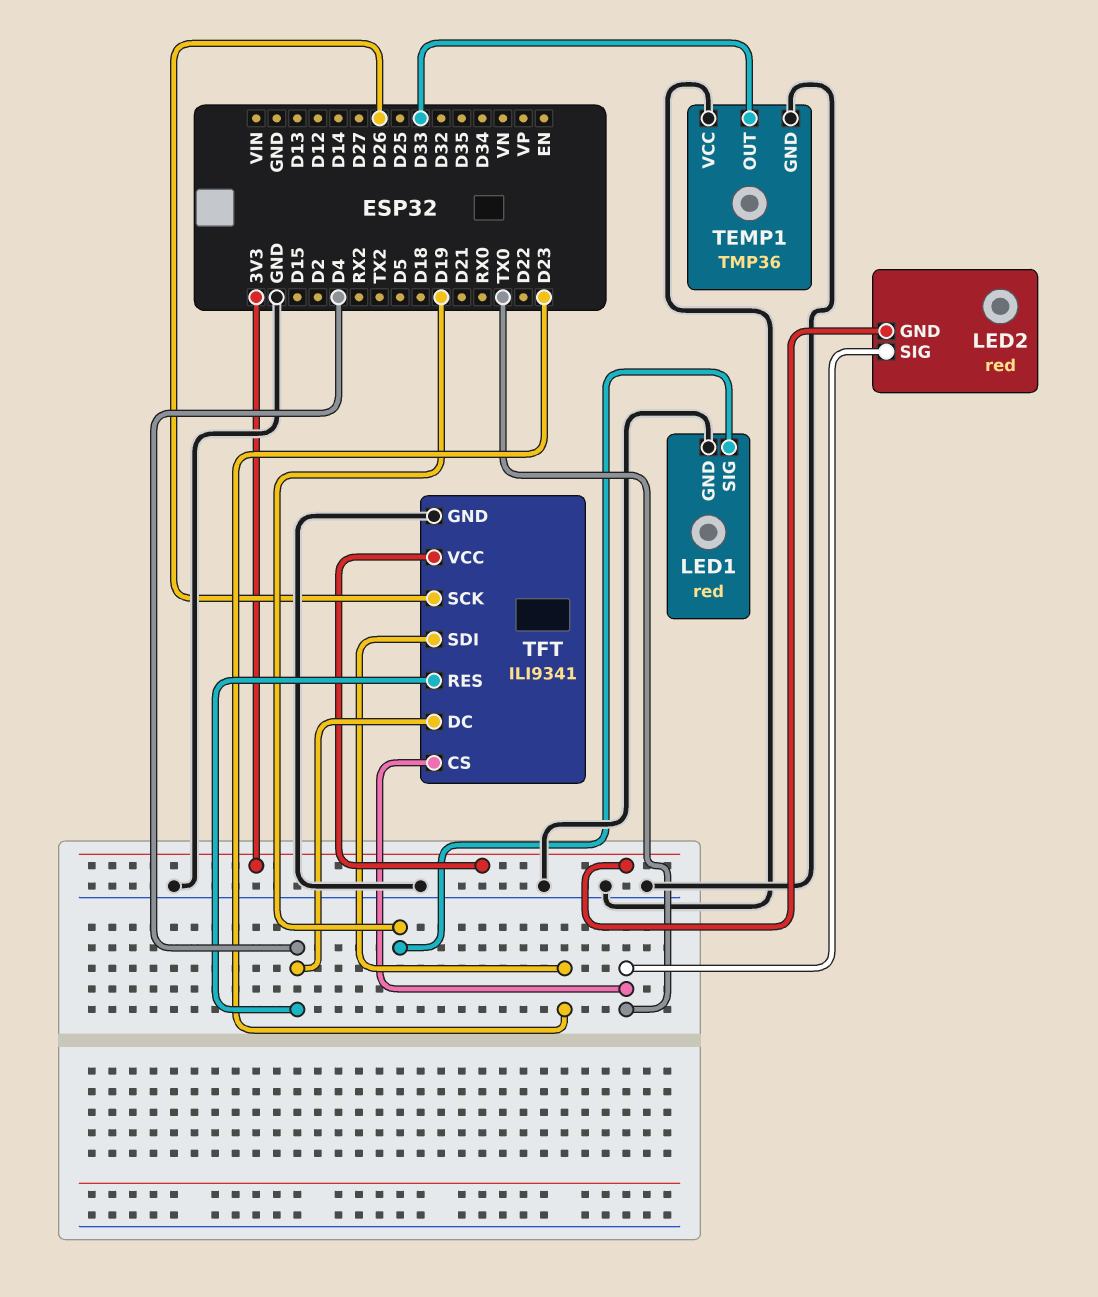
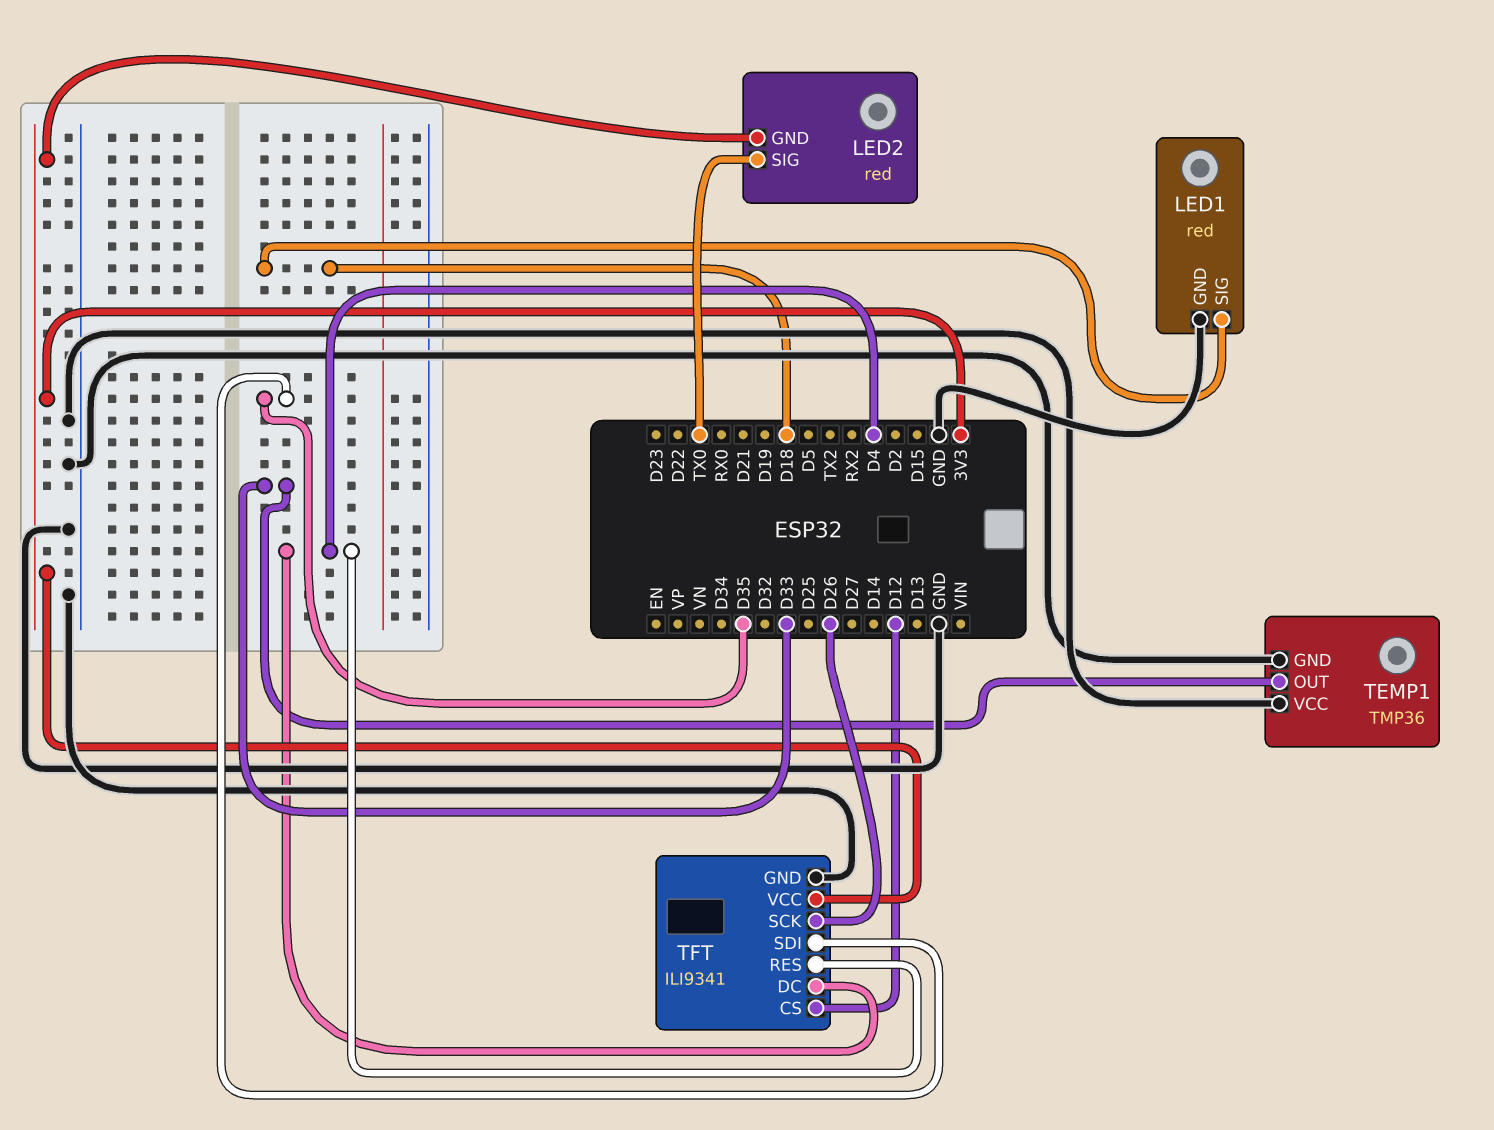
LED1 pin SIG: D19 -> D18
TFT pin CS: TX0 -> D12
TFT pin SDI: D23 -> D35

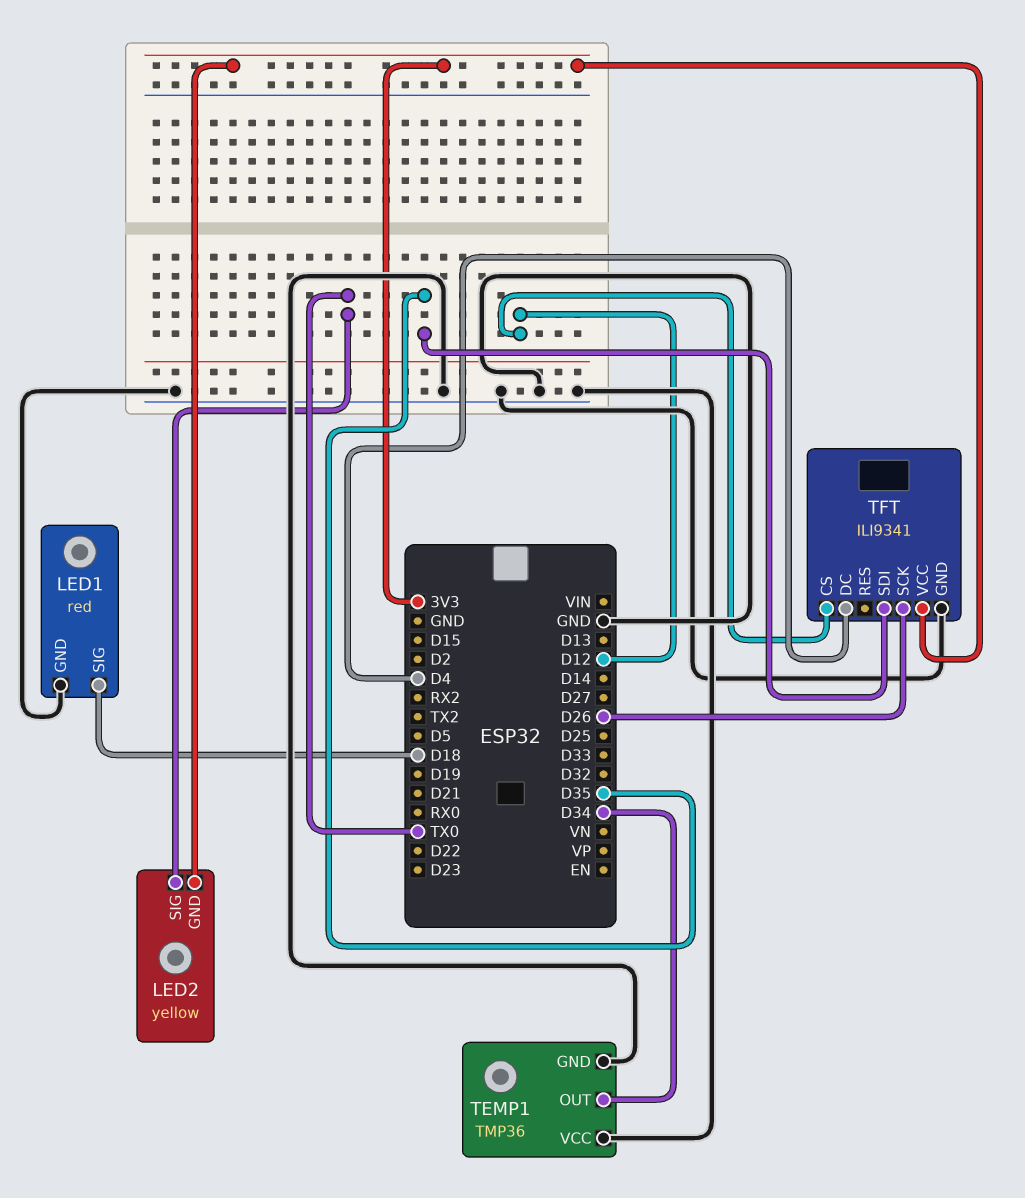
LED2: red -> yellow
TEMP1 pin OUT: D33 -> D34
TFT pin RES: D4 -> none

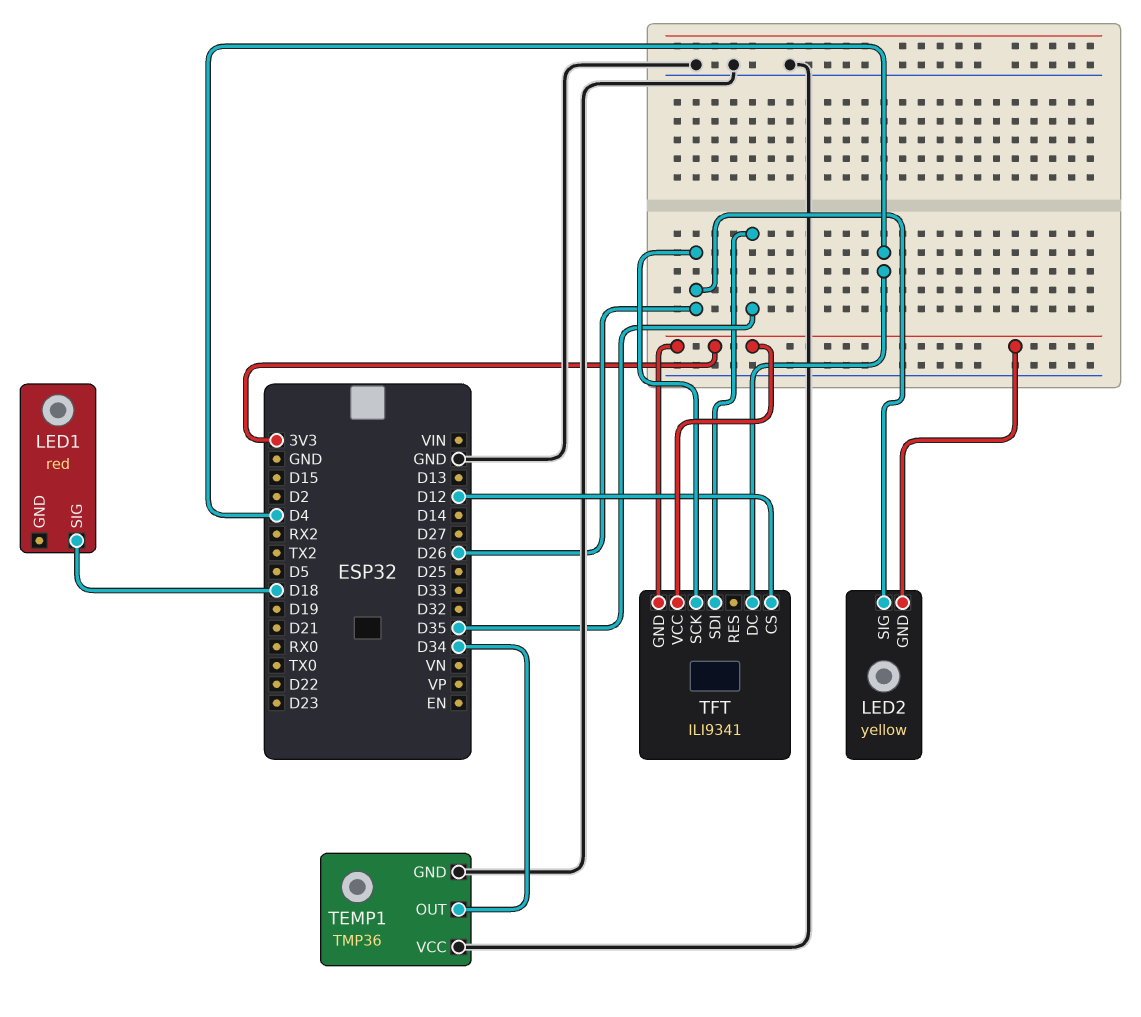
LED1 pin GND: GND -> none
LED2 pin SIG: TX0 -> D26
TFT pin GND: GND -> 3V3

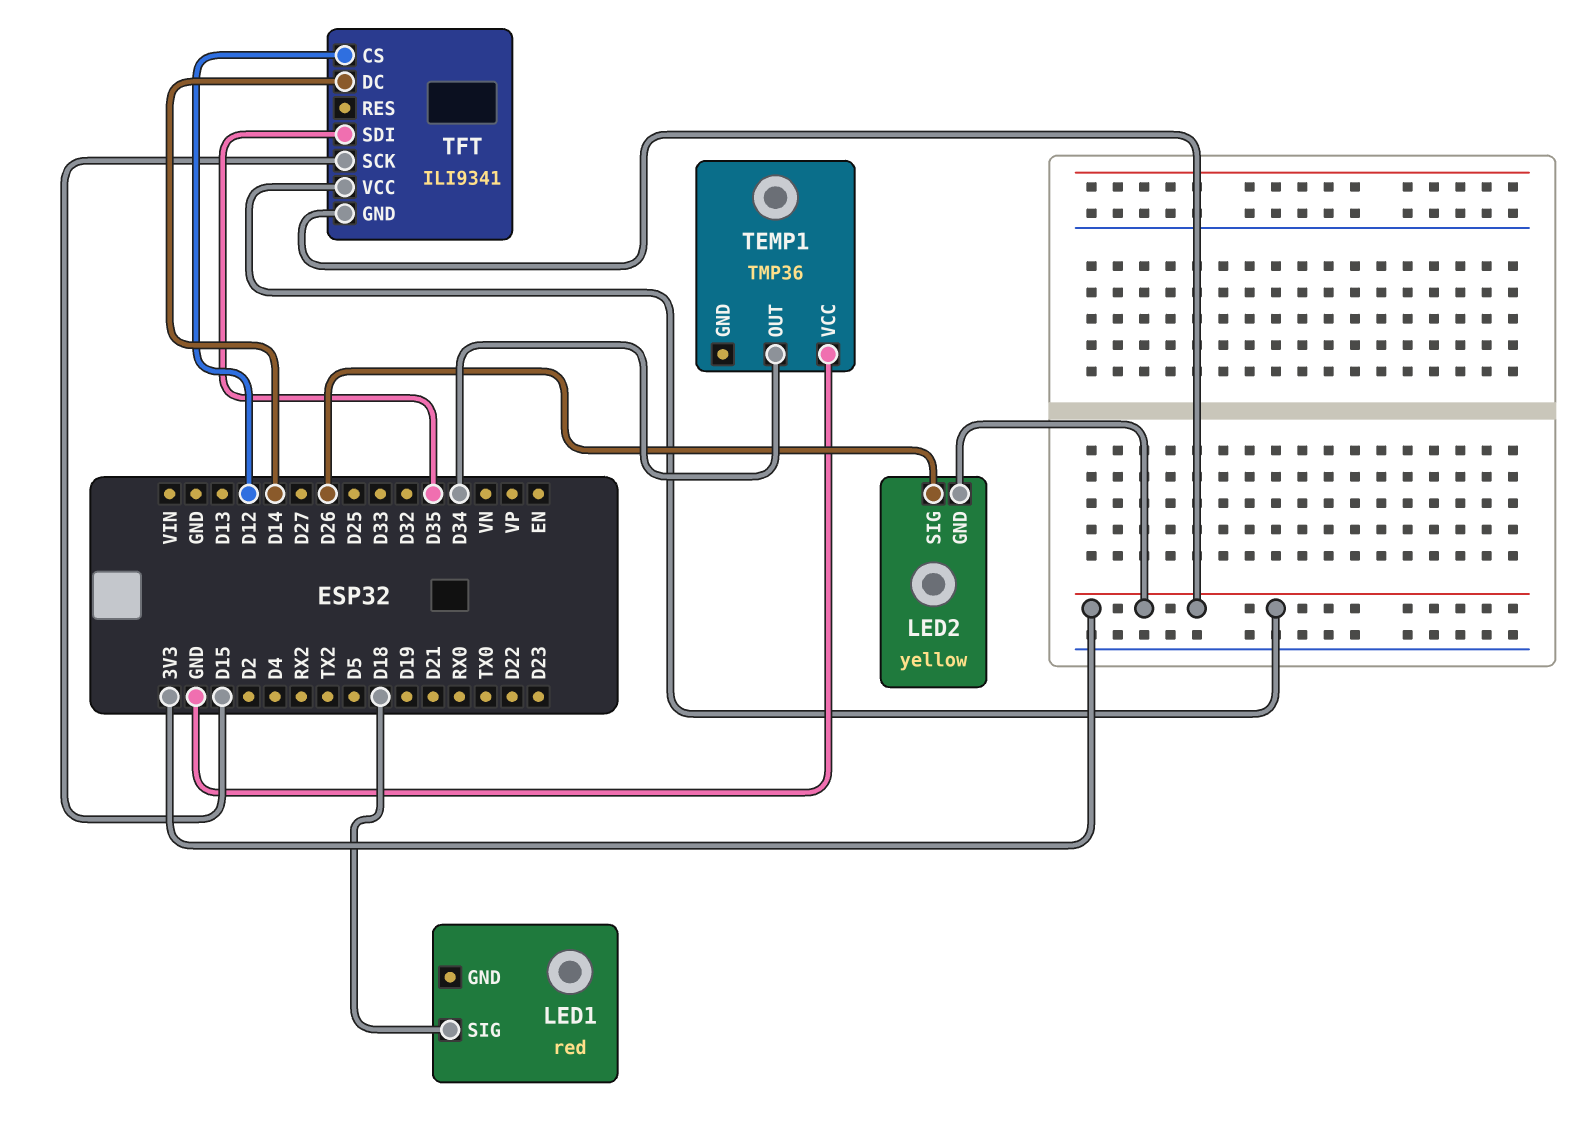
TEMP1 pin GND: GND -> none
TFT pin DC: D4 -> D14
TFT pin SCK: D26 -> D15

